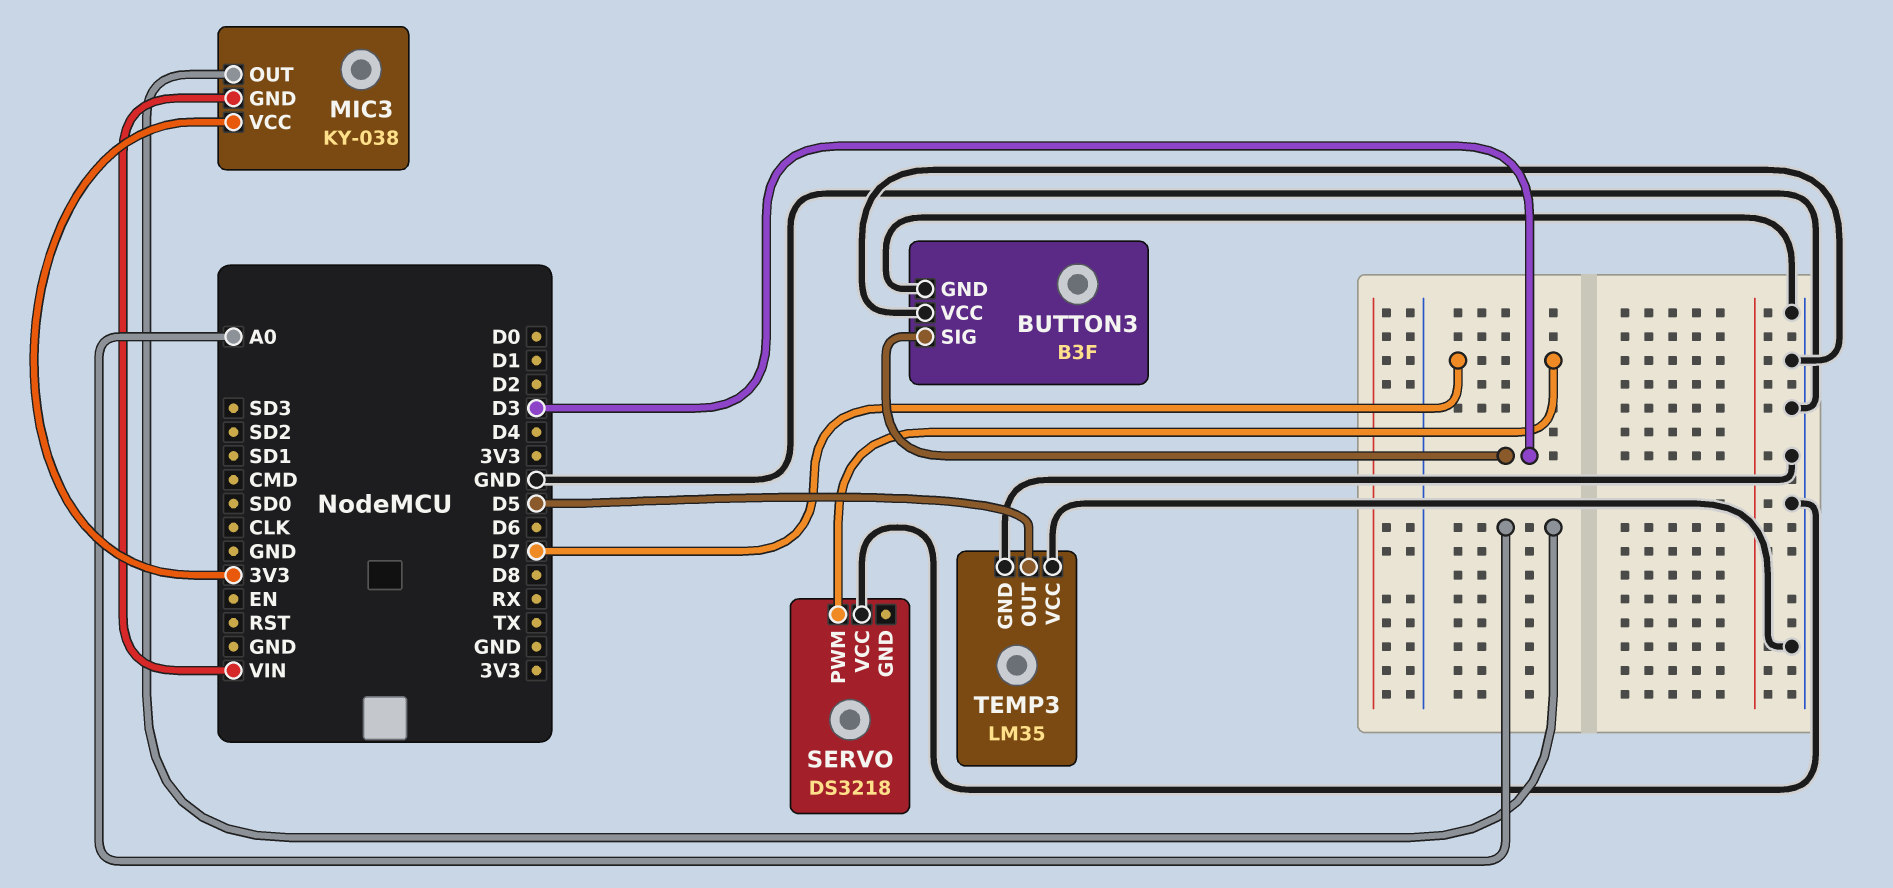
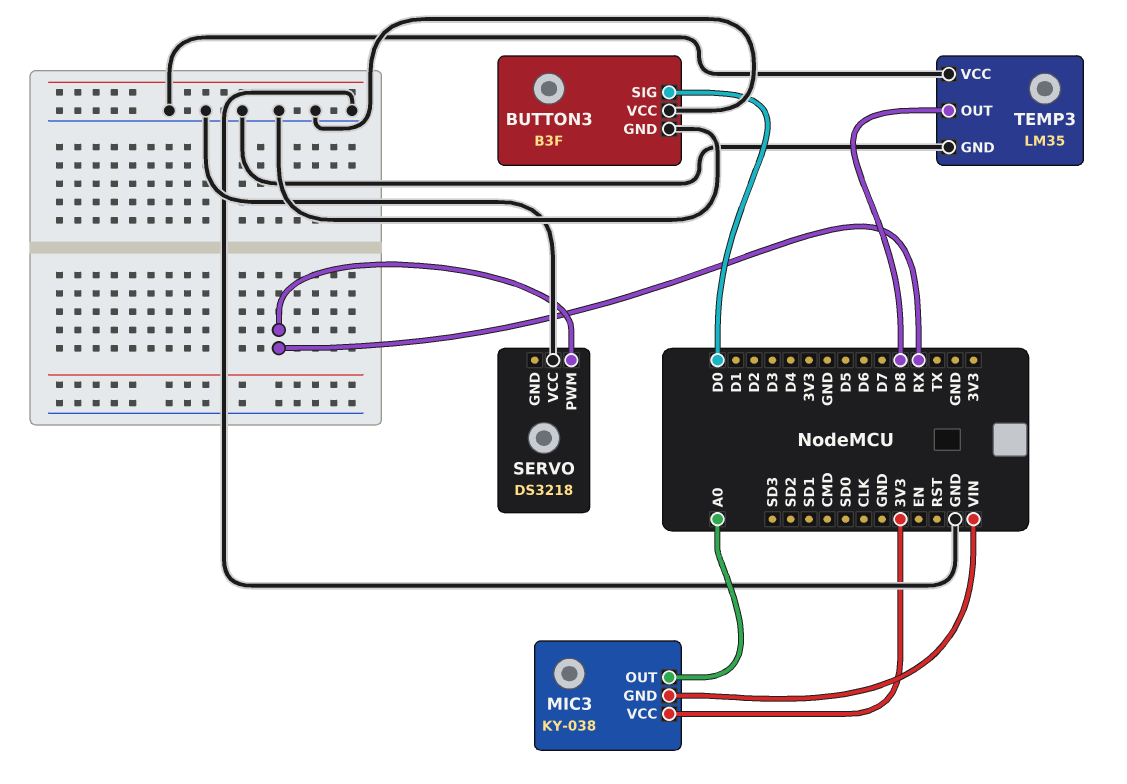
BUTTON3 pin SIG: D3 -> D0
SERVO pin PWM: D7 -> RX
TEMP3 pin OUT: D5 -> D8

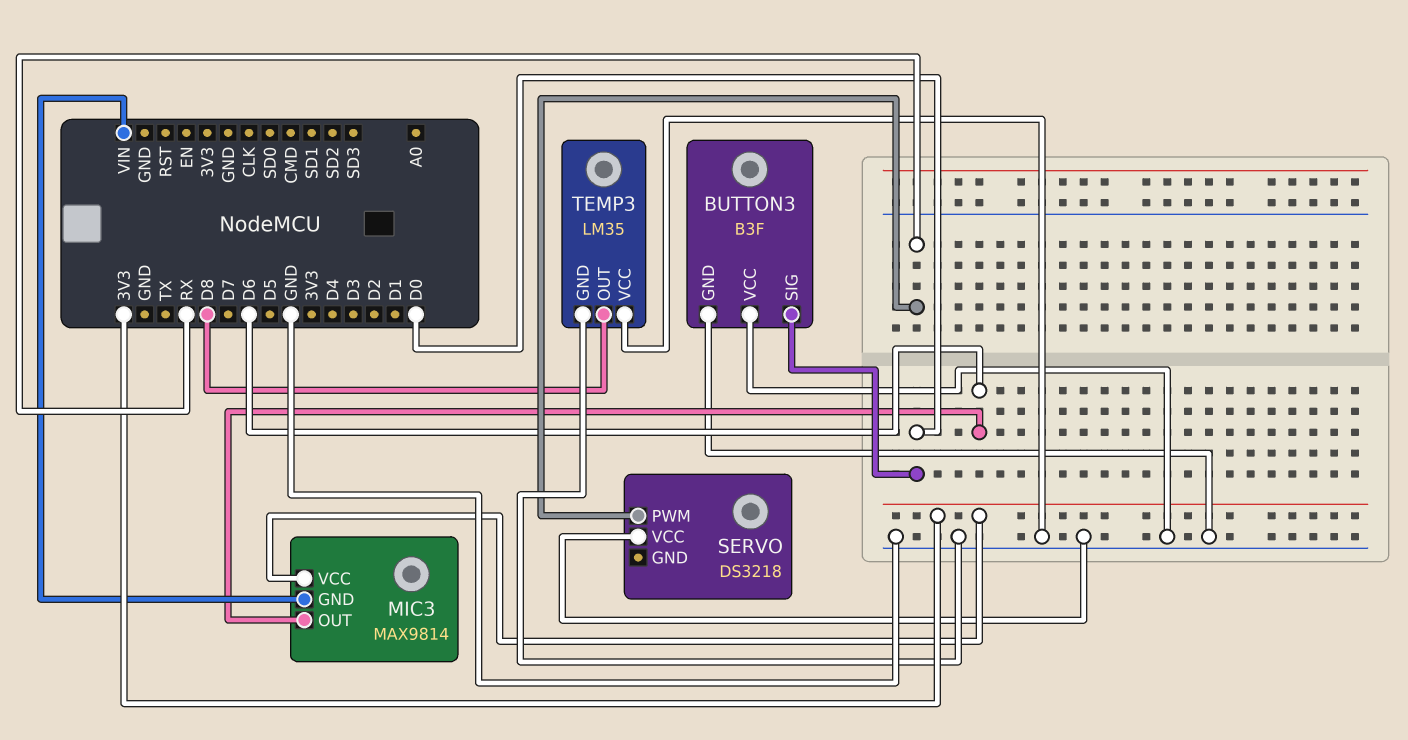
MIC3: KY-038 -> MAX9814
MIC3 pin OUT: A0 -> D6

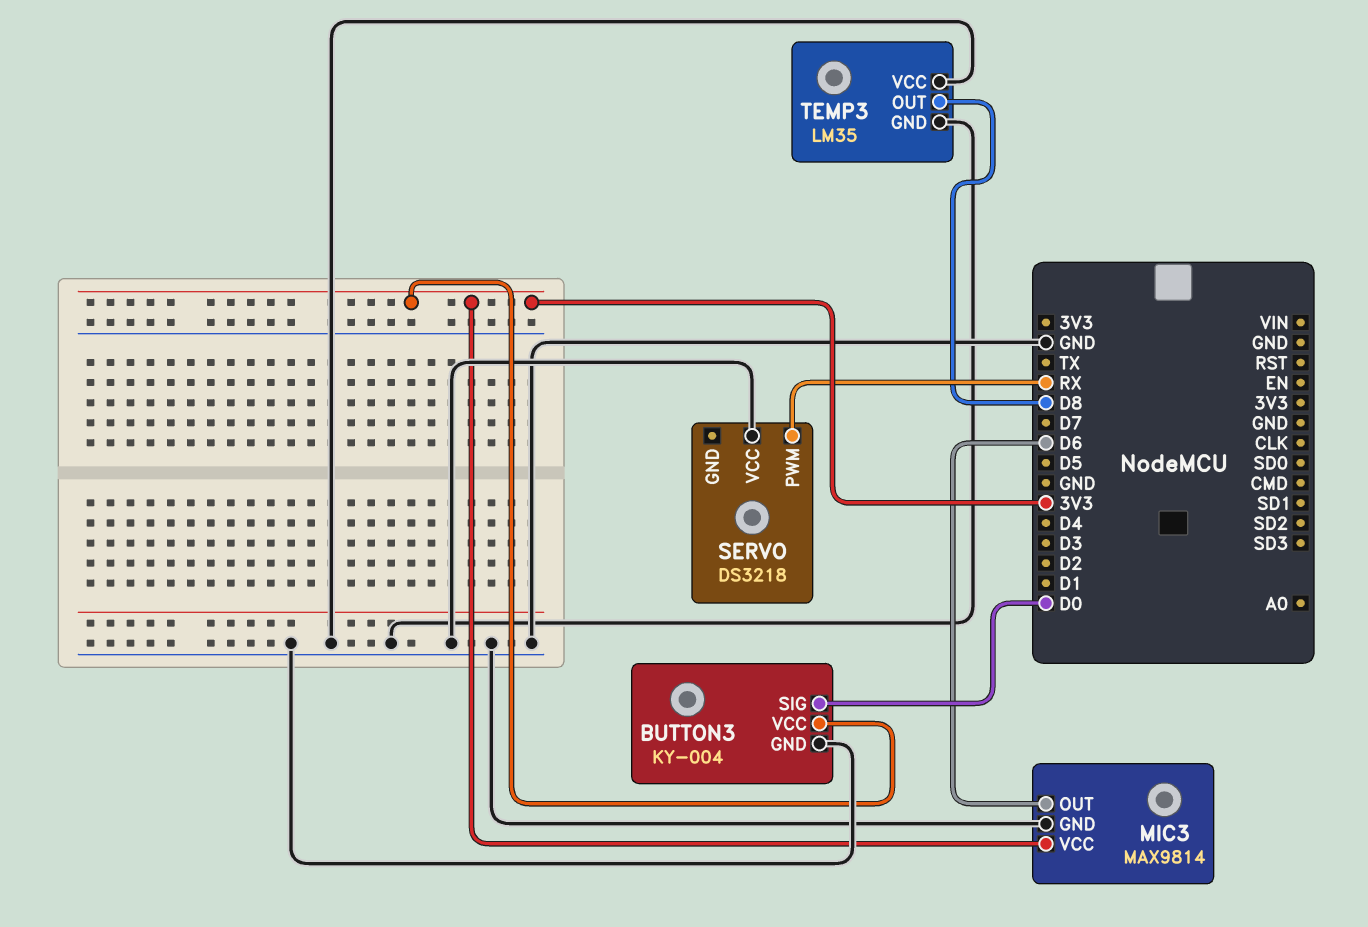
BUTTON3: B3F -> KY-004
BUTTON3 pin VCC: GND -> 3V3
MIC3 pin GND: VIN -> GND

